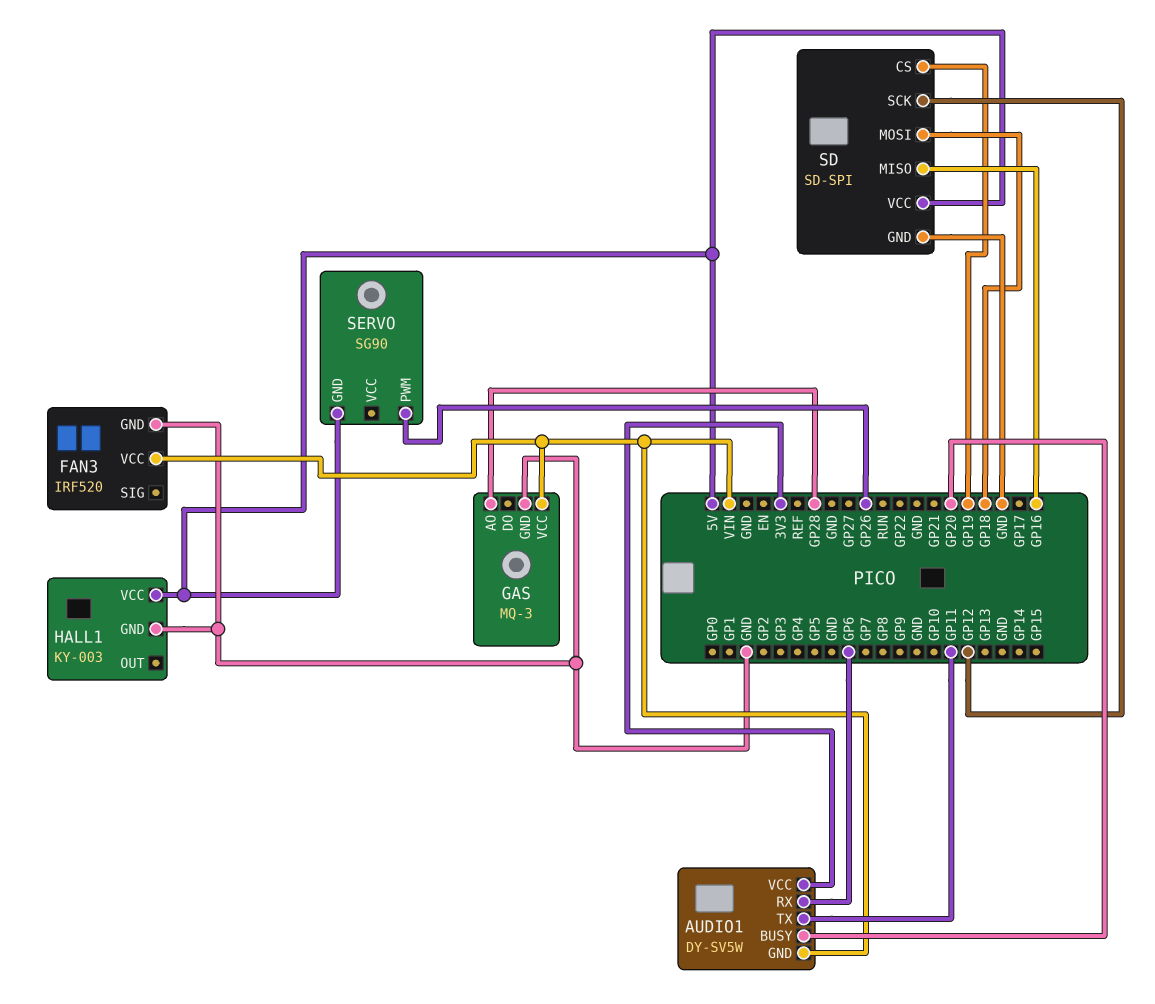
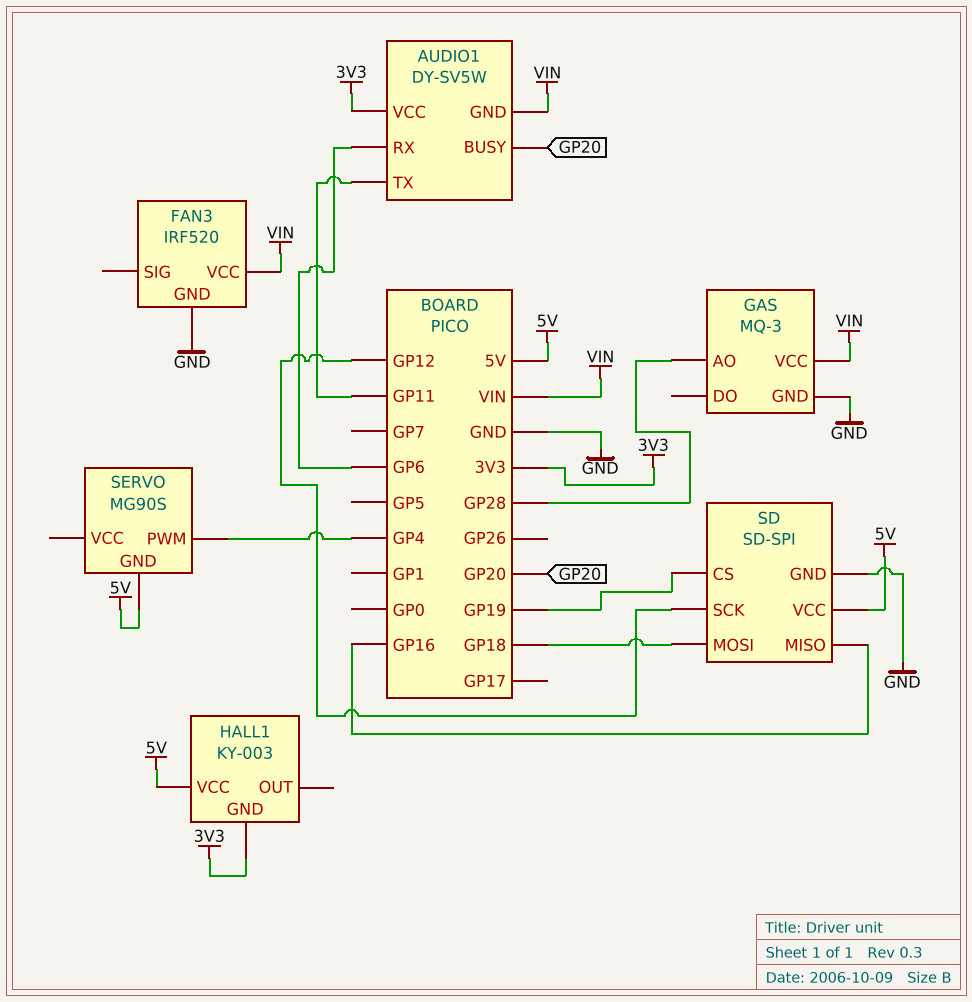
HALL1 pin GND: GND -> 3V3
SERVO: SG90 -> MG90S
SERVO pin PWM: GP26 -> GP4

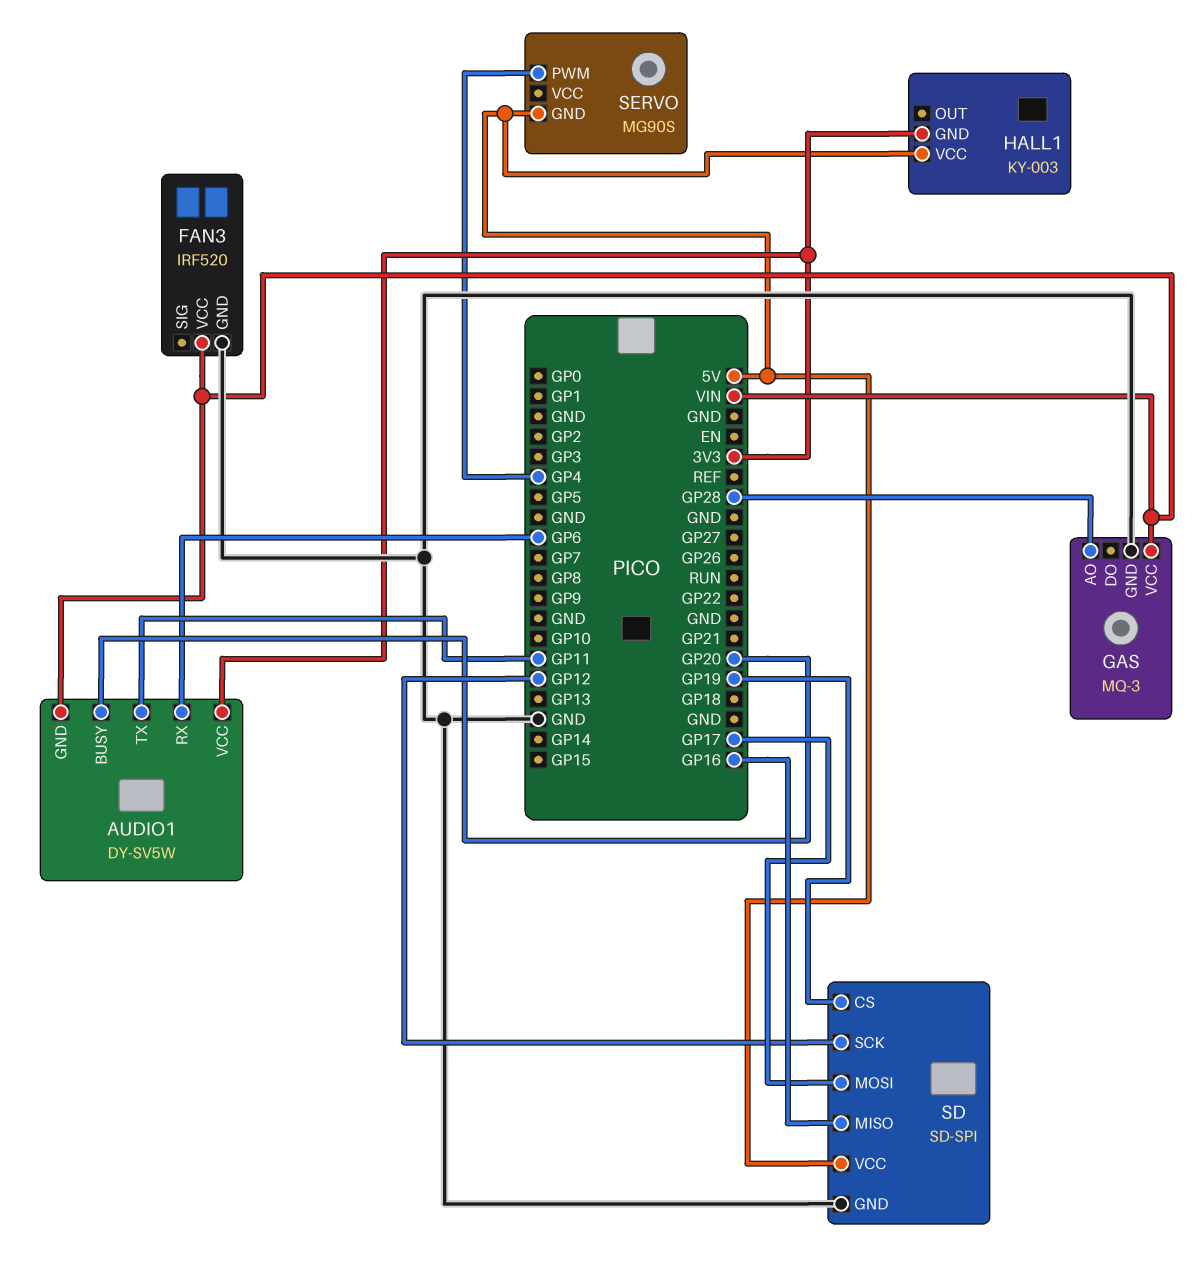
SD pin MOSI: GP18 -> GP17

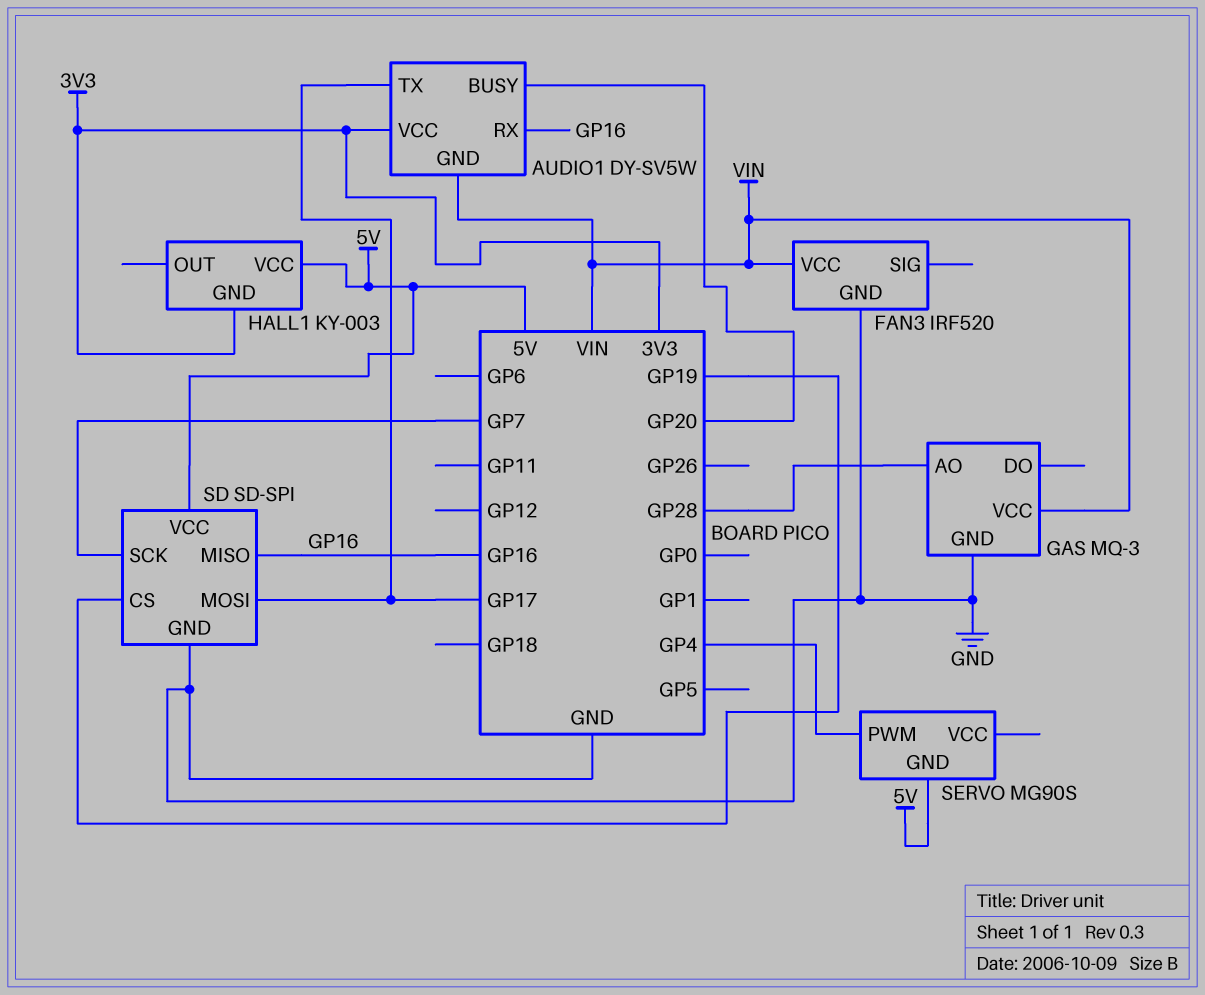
AUDIO1 pin RX: GP6 -> GP16
AUDIO1 pin TX: GP11 -> GP17
SD pin SCK: GP12 -> GP7

